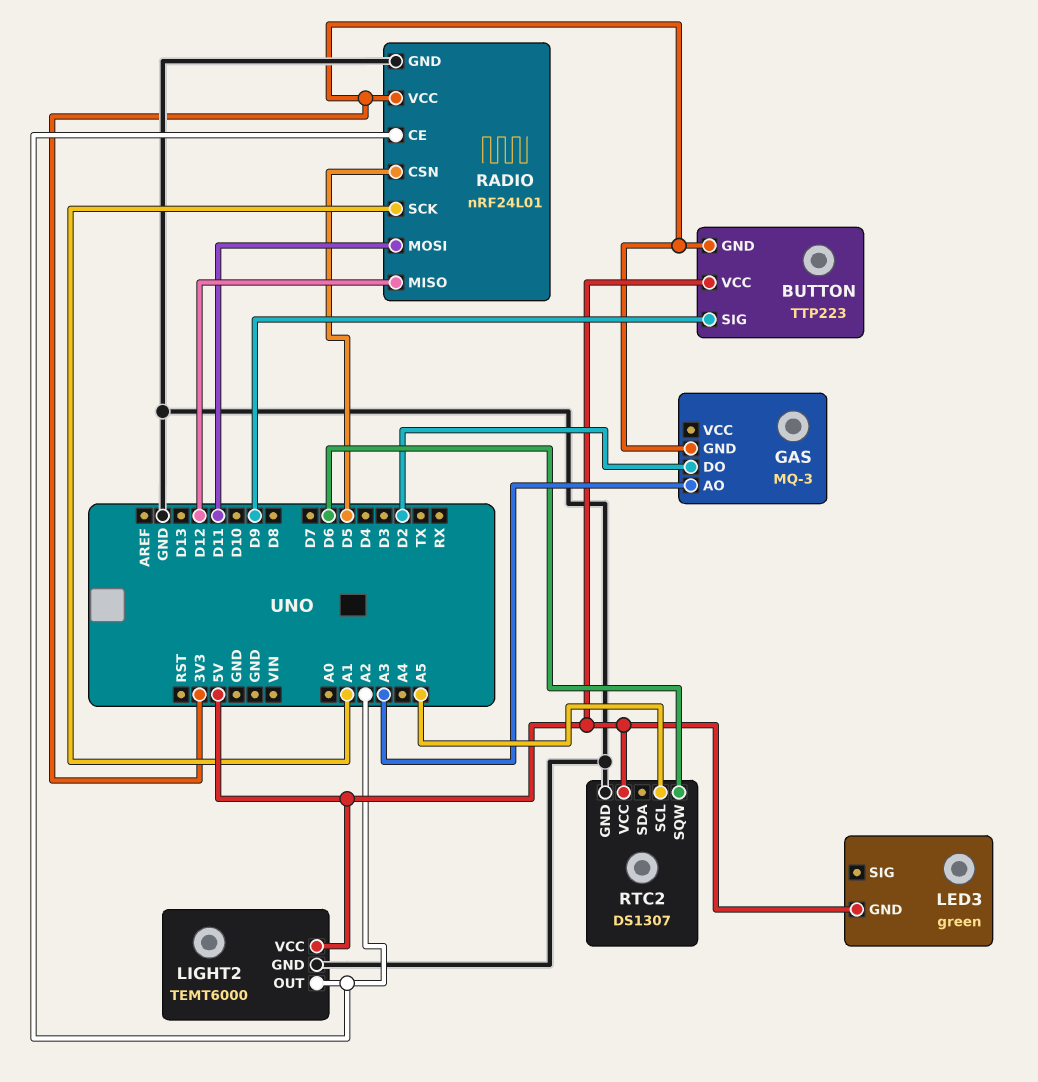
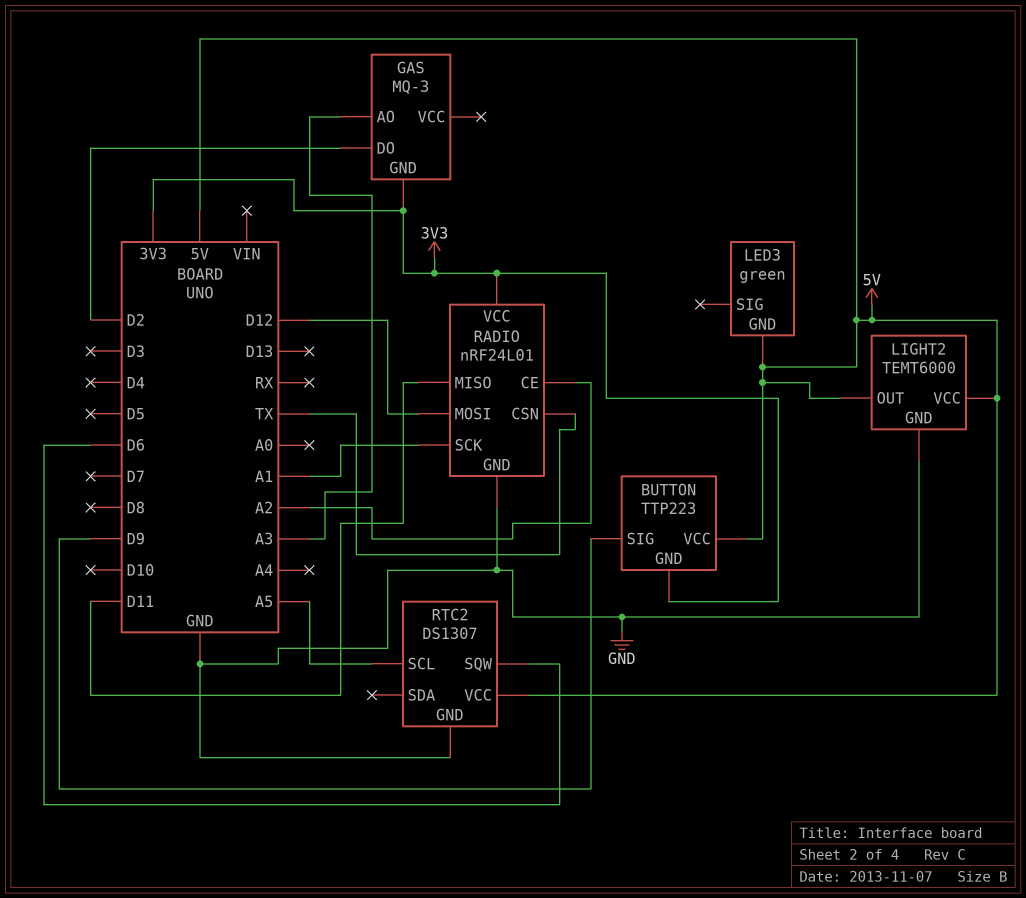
LIGHT2 pin OUT: A2 -> 5V
RADIO pin CSN: D5 -> TX
RADIO pin MISO: D12 -> D11
RADIO pin MOSI: D11 -> D12

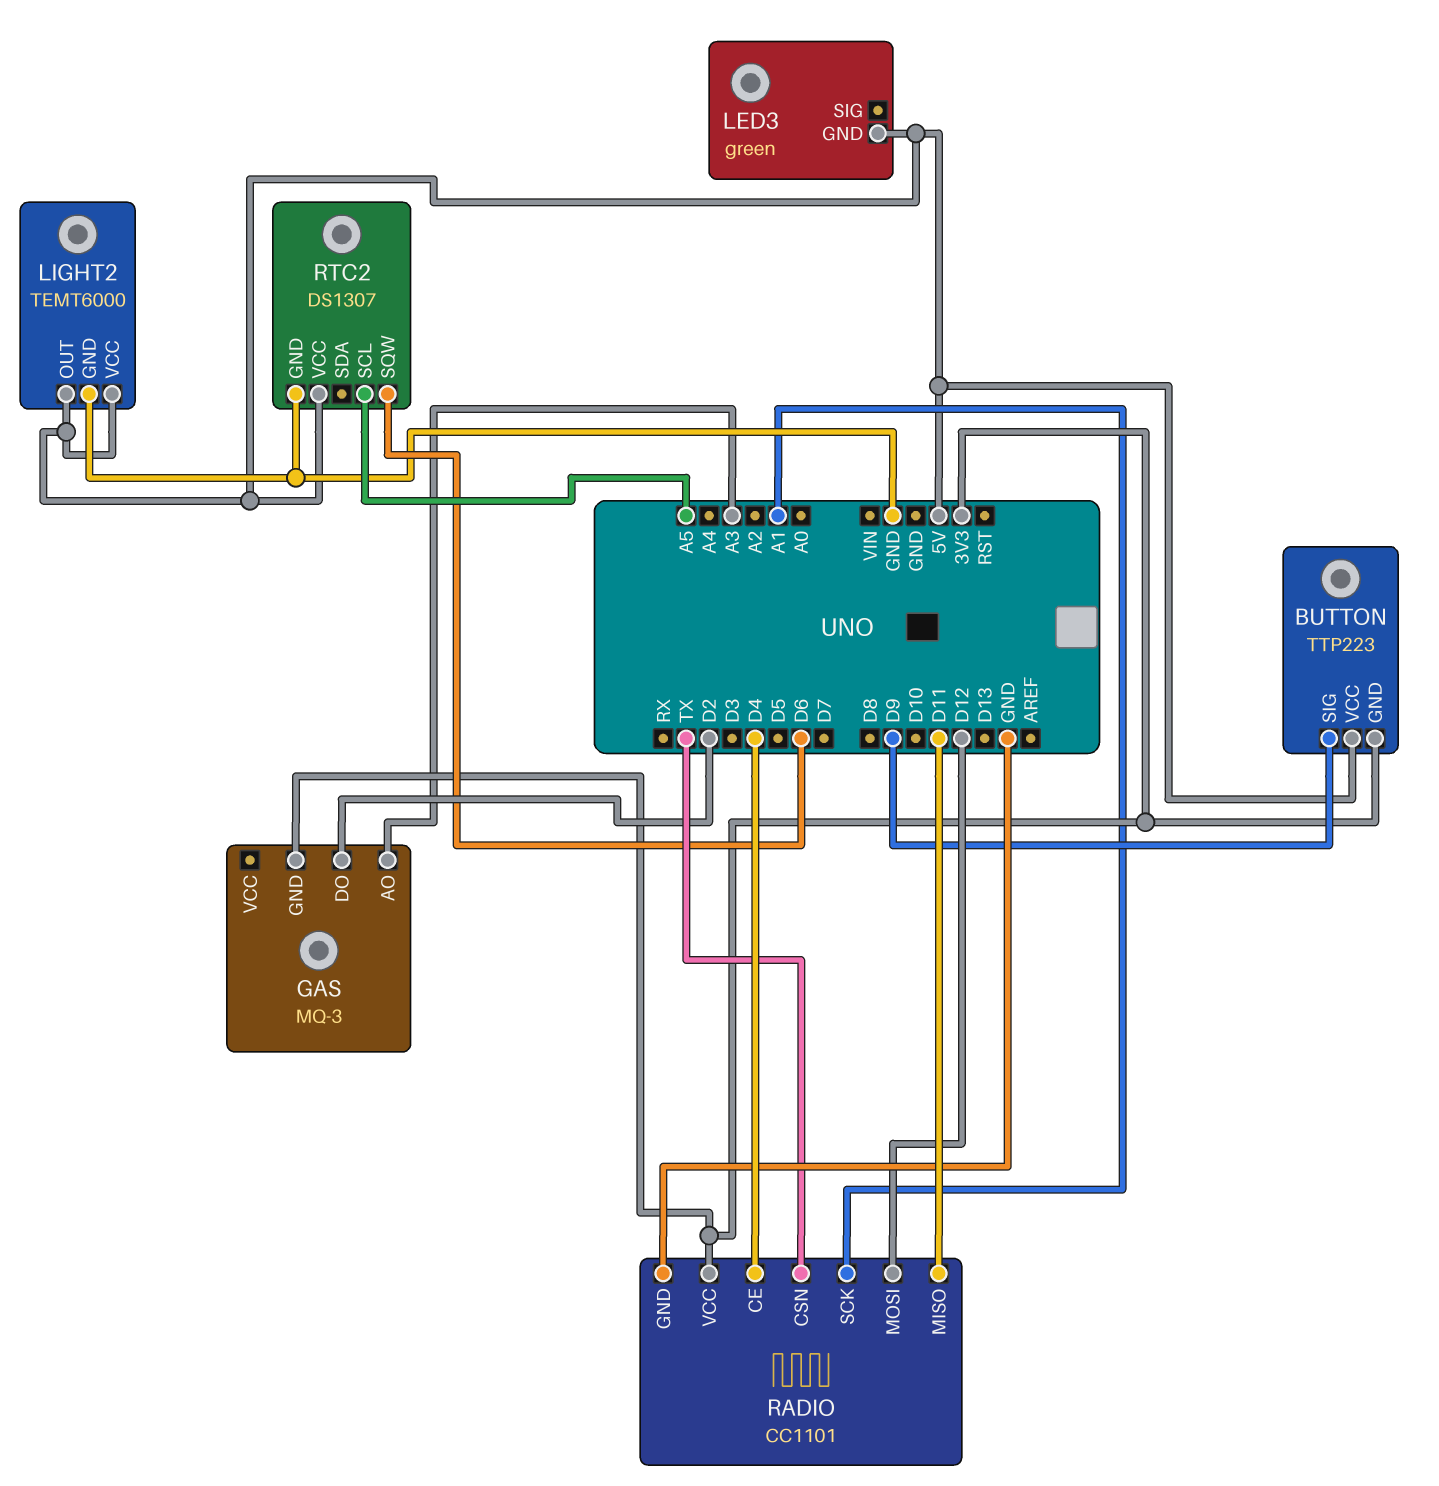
RADIO: nRF24L01 -> CC1101
RADIO pin CE: A2 -> D4

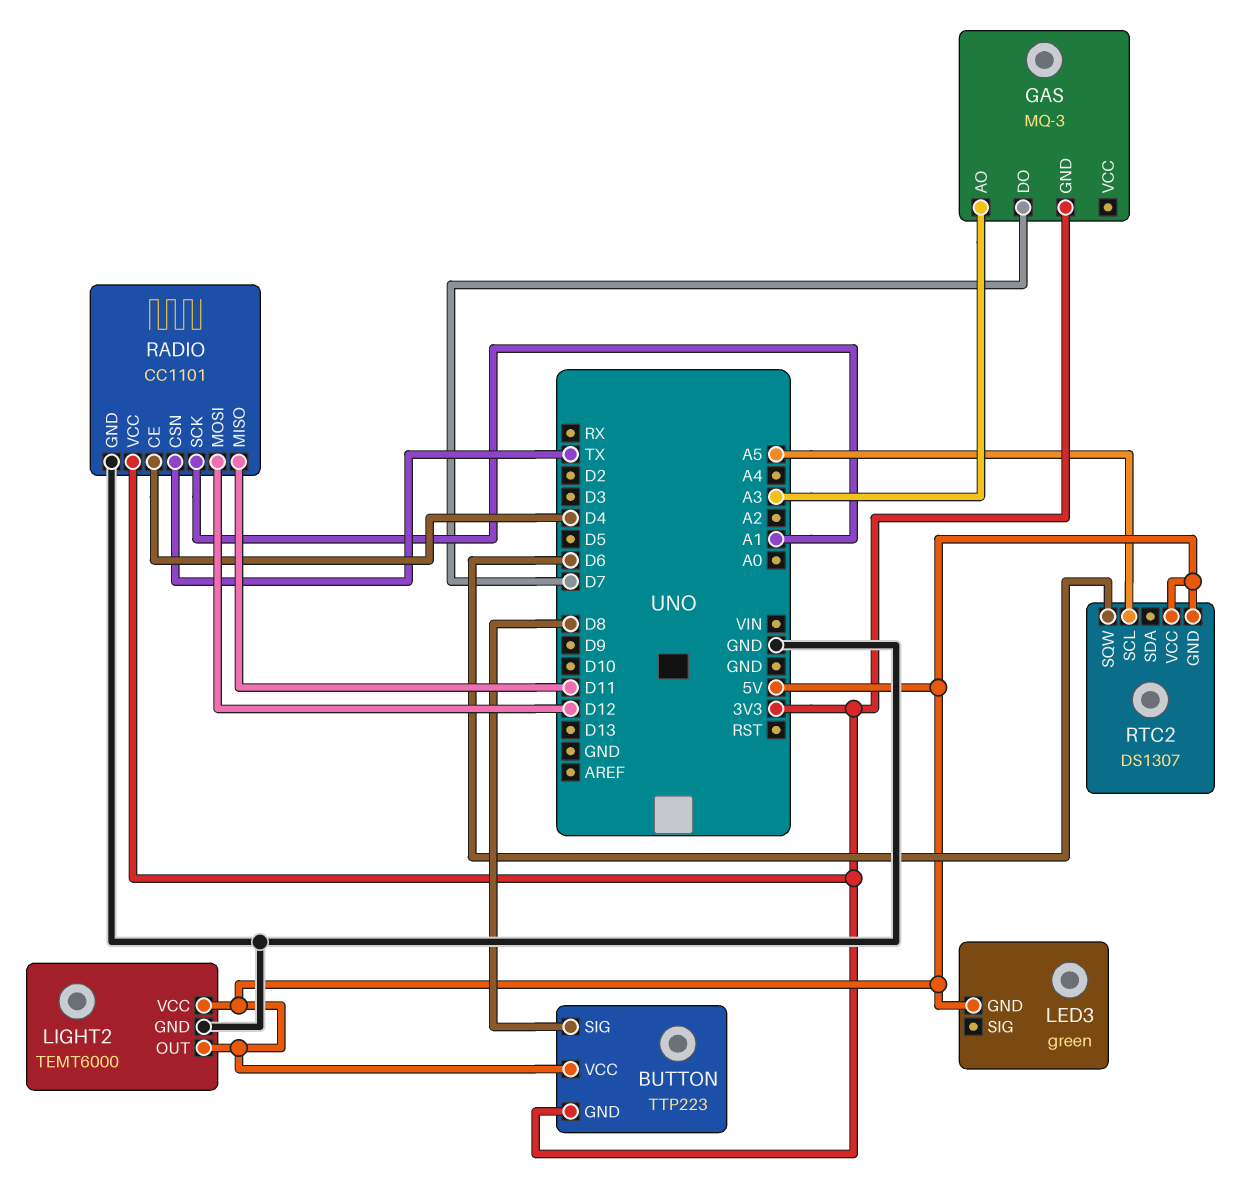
BUTTON pin SIG: D9 -> D8
GAS pin DO: D2 -> D7
RTC2 pin GND: GND -> 5V

